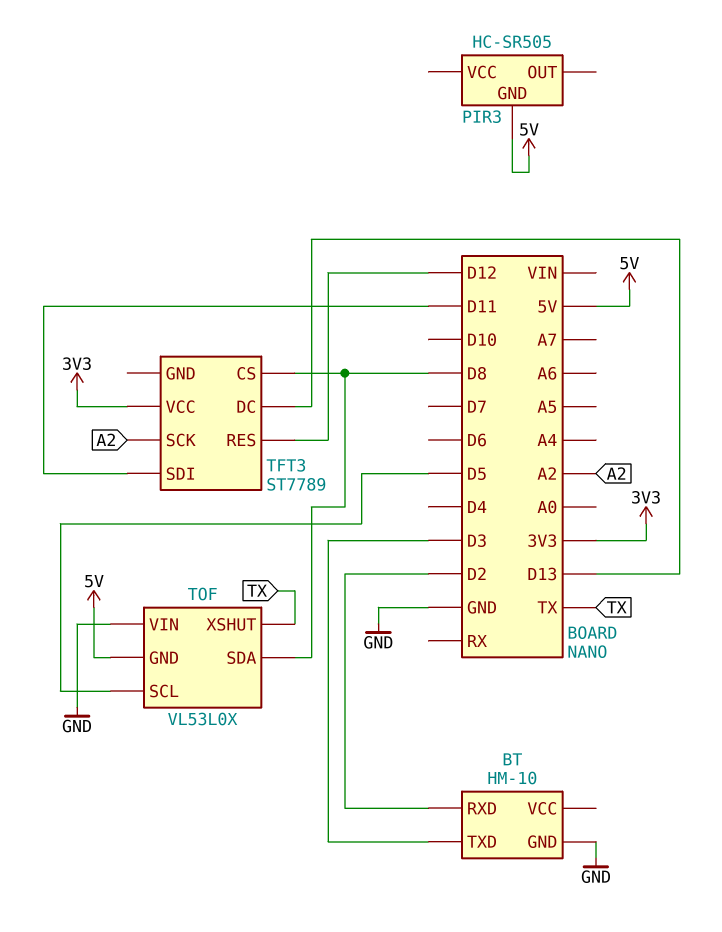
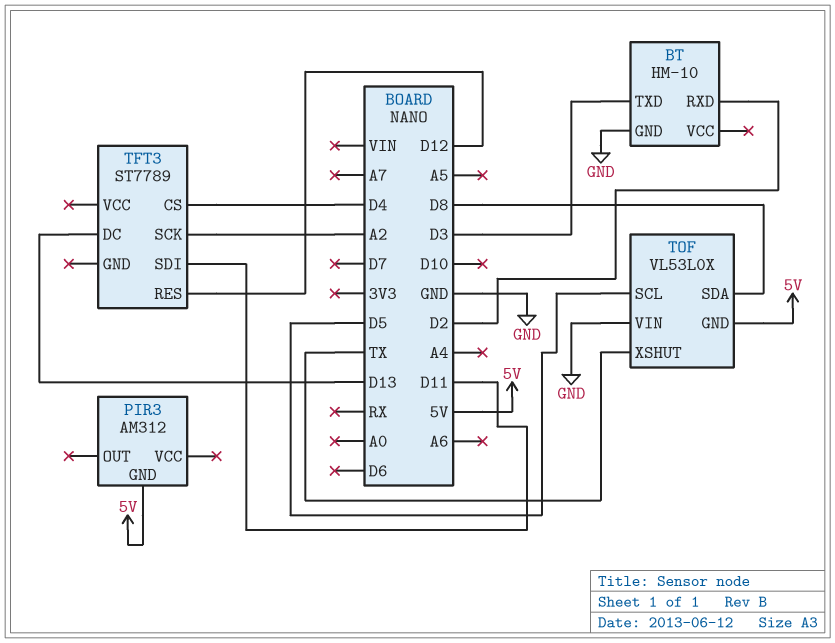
PIR3: HC-SR505 -> AM312
TFT3 pin CS: D8 -> D4
TFT3 pin VCC: 3V3 -> none

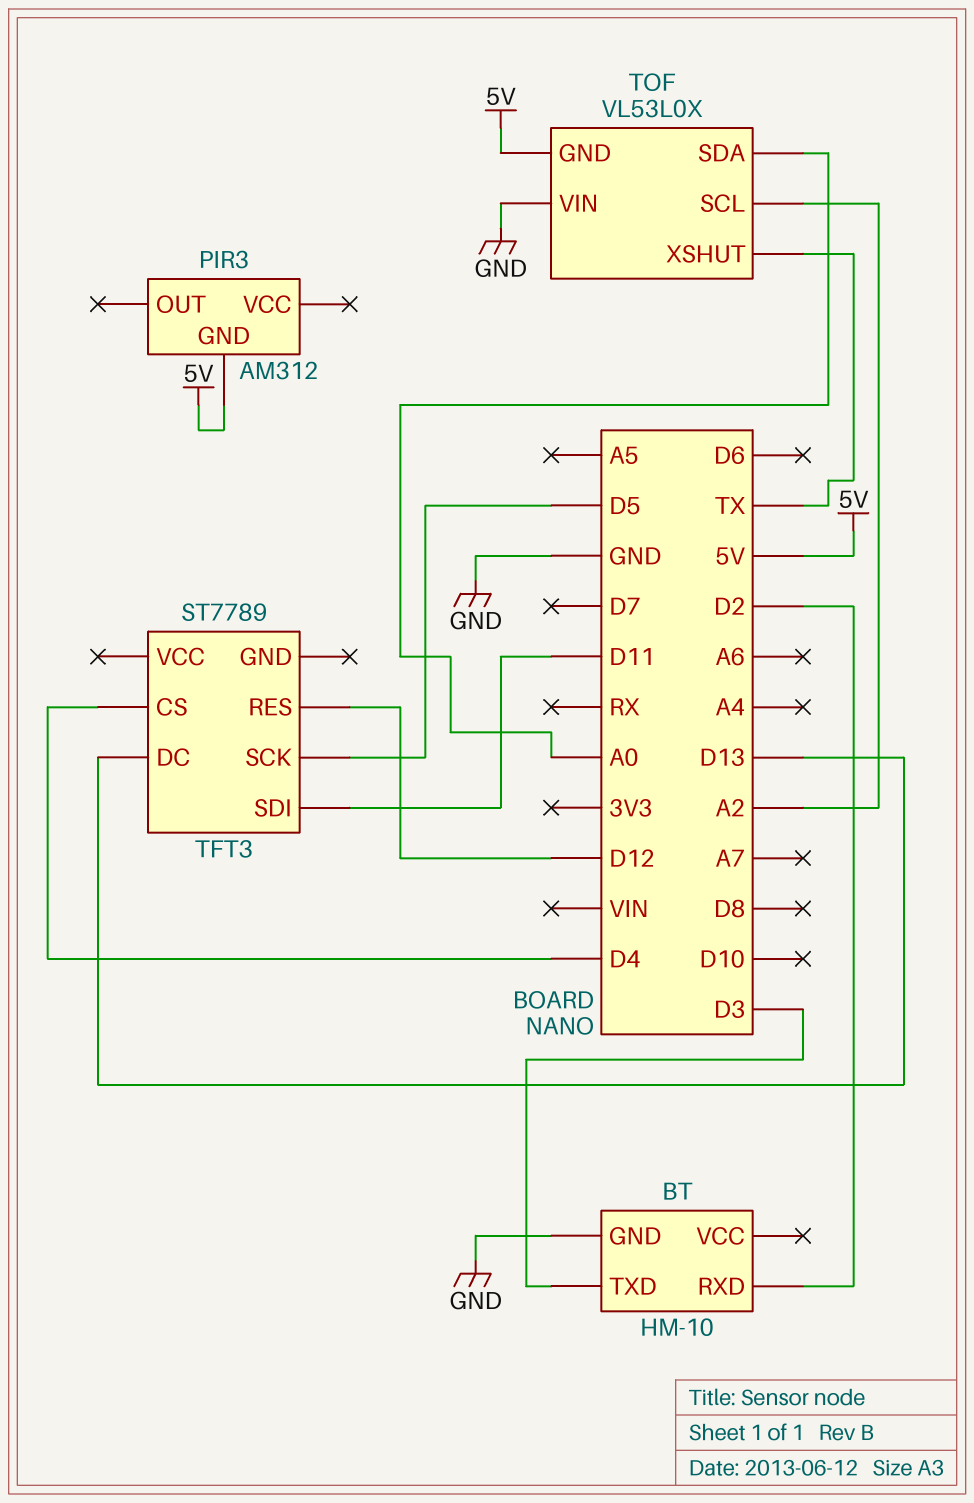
TFT3 pin SCK: A2 -> D5
TOF pin SCL: D5 -> A2
TOF pin SDA: D8 -> A0

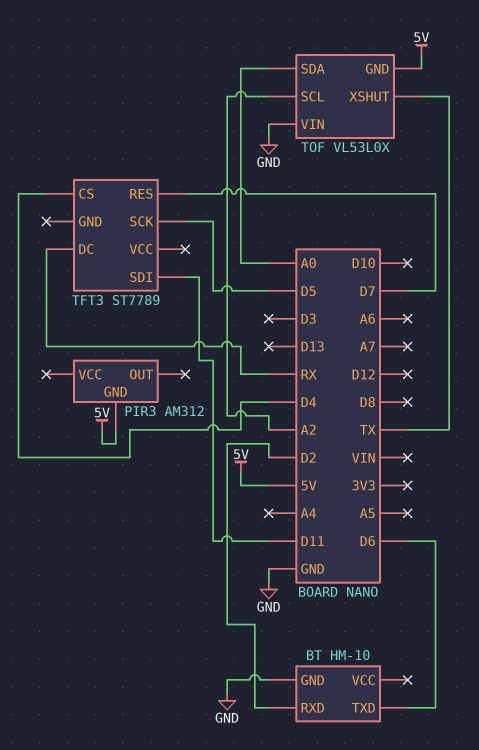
BT pin TXD: D3 -> D6
TFT3 pin DC: D13 -> RX
TFT3 pin RES: D12 -> D7

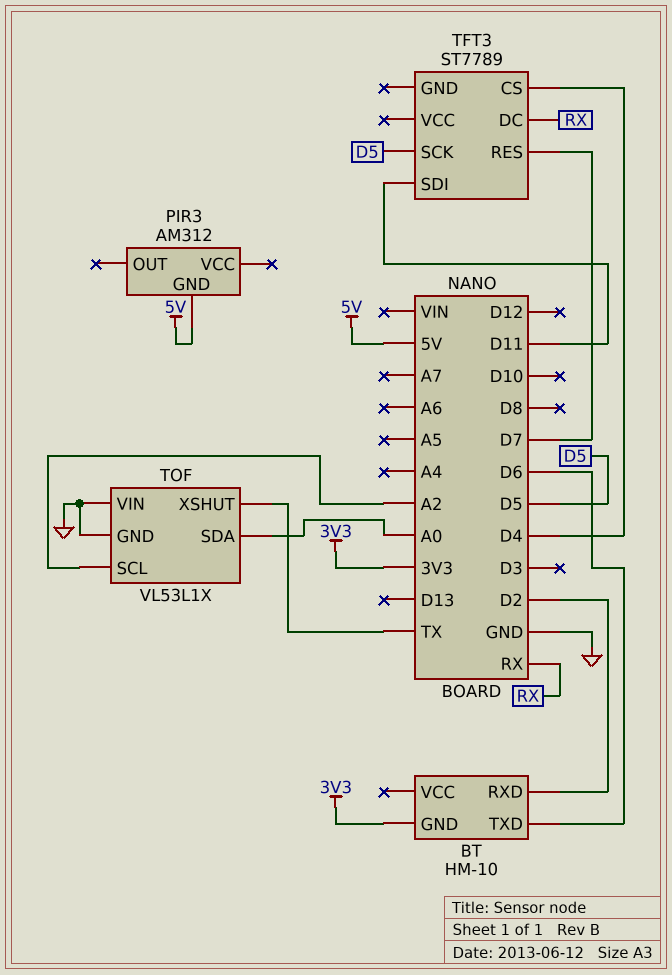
BT pin GND: GND -> 3V3
TOF: VL53L0X -> VL53L1X
TOF pin GND: 5V -> GND

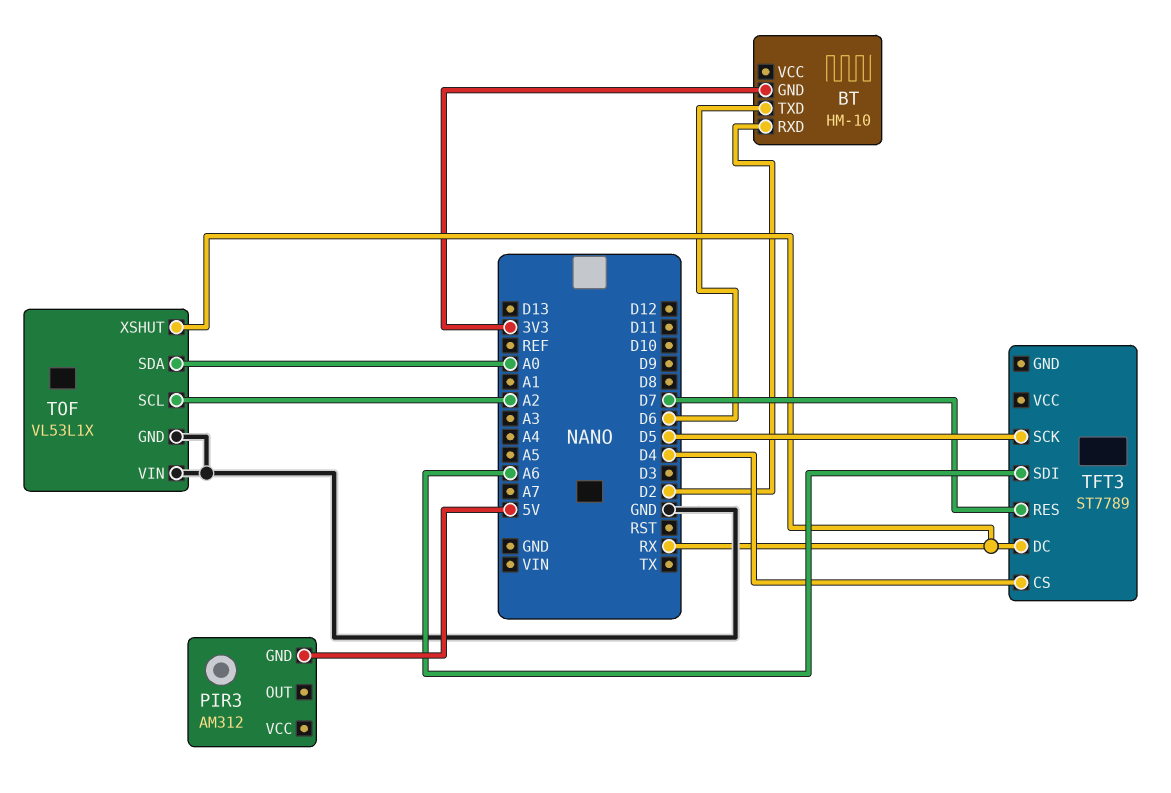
TFT3 pin SDI: D11 -> A6
TOF pin XSHUT: TX -> RX

